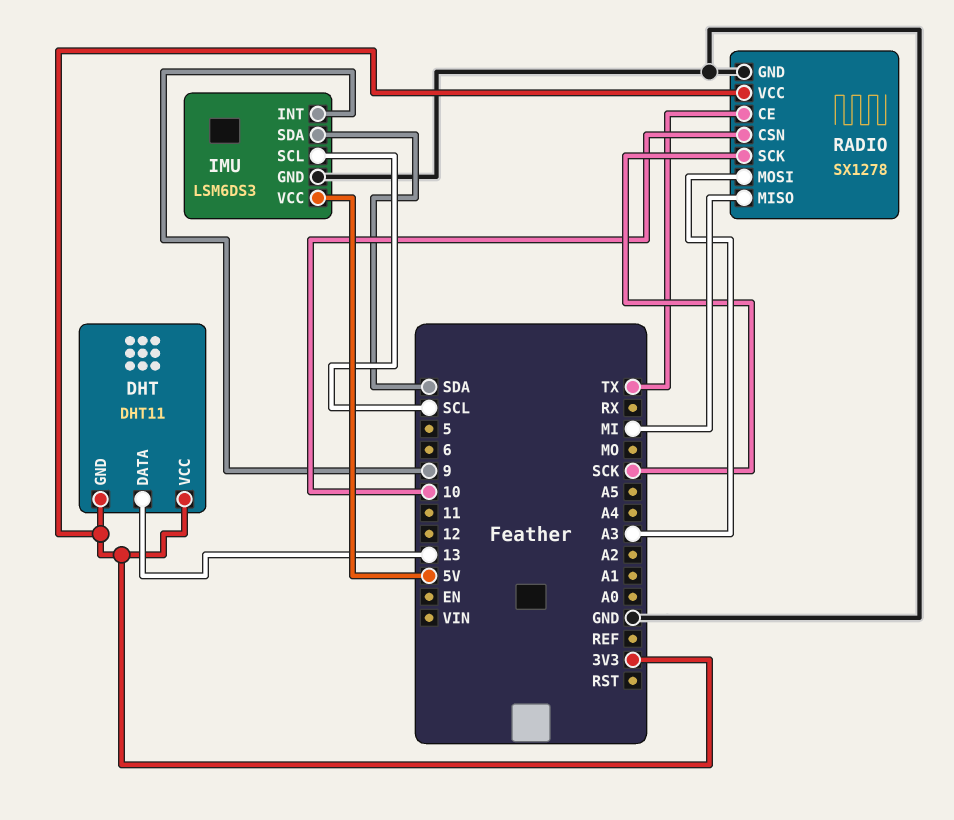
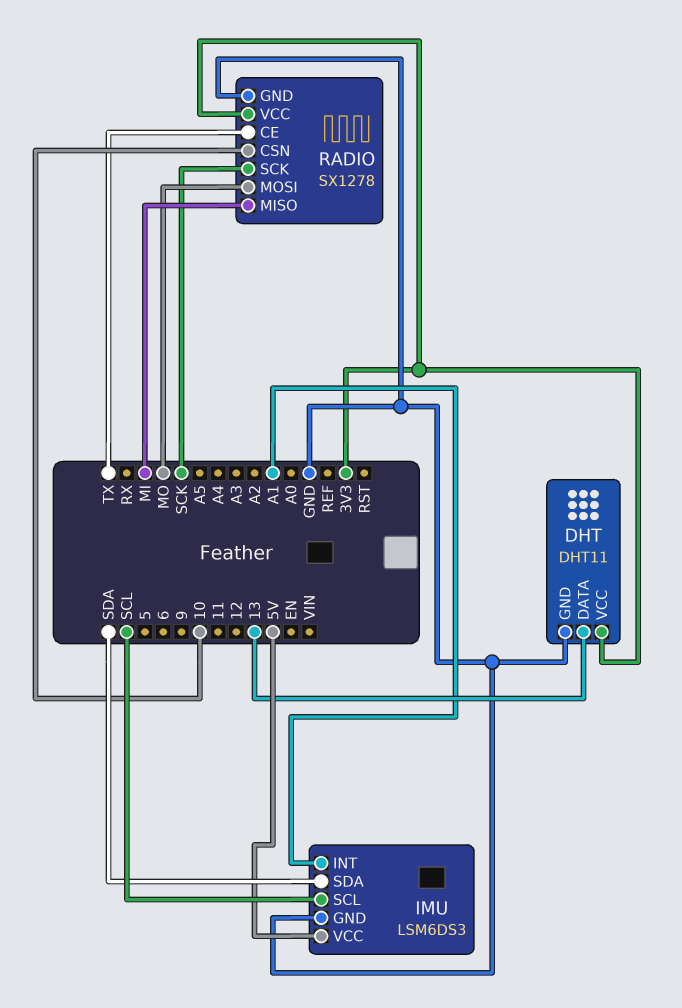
DHT pin GND: 3V3 -> GND
IMU pin INT: 9 -> A1
RADIO pin MOSI: A3 -> MO

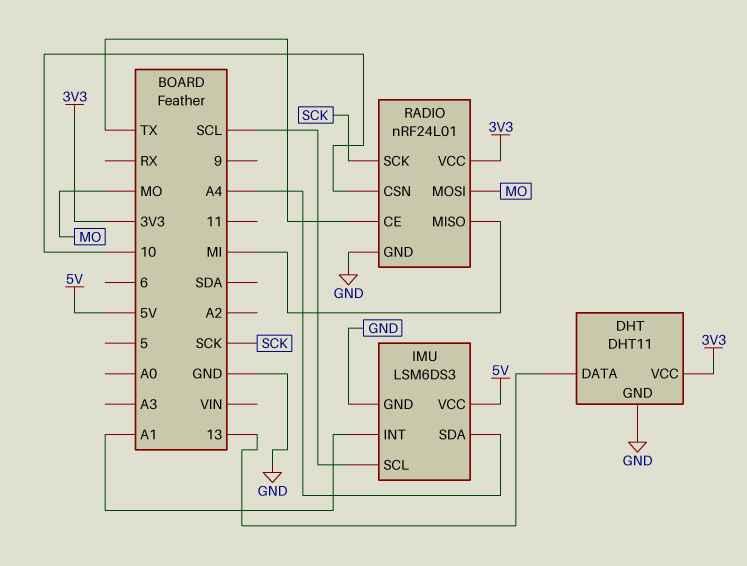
IMU pin SDA: SDA -> A4
RADIO: SX1278 -> nRF24L01

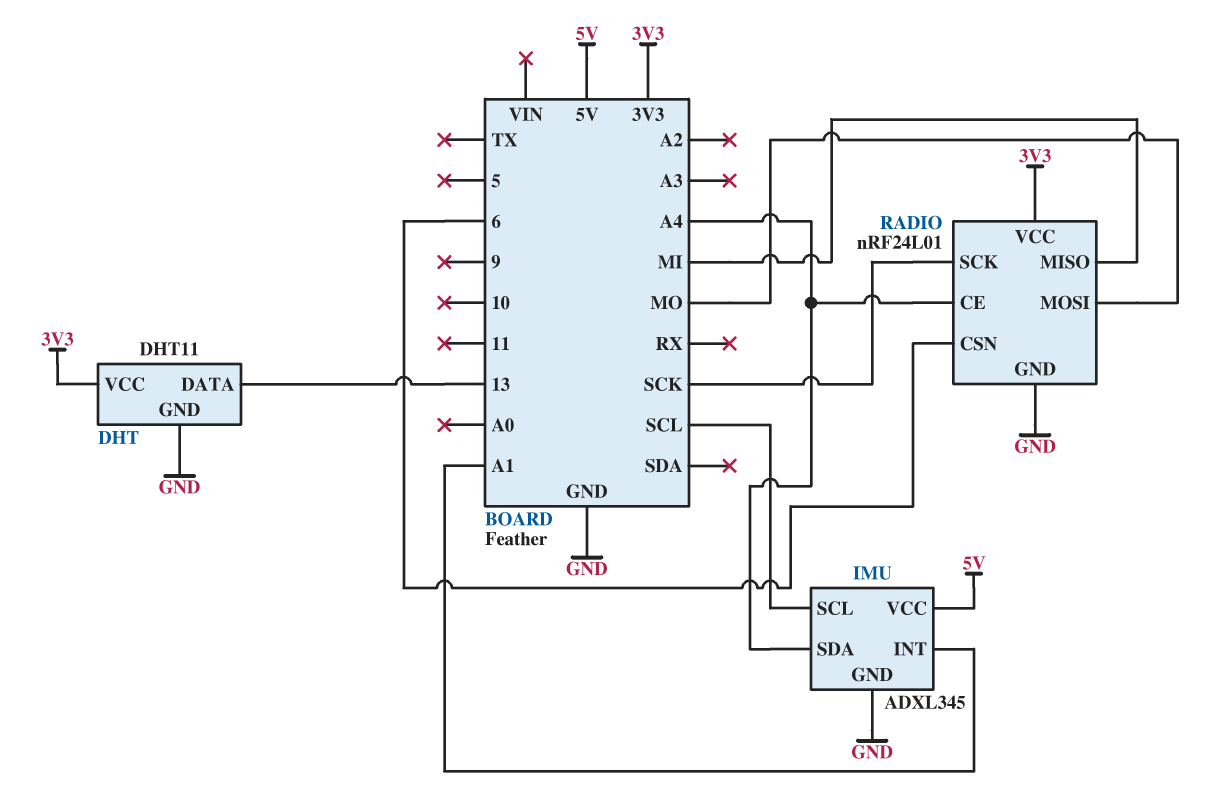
IMU: LSM6DS3 -> ADXL345
RADIO pin CE: TX -> A4
RADIO pin CSN: 10 -> 6

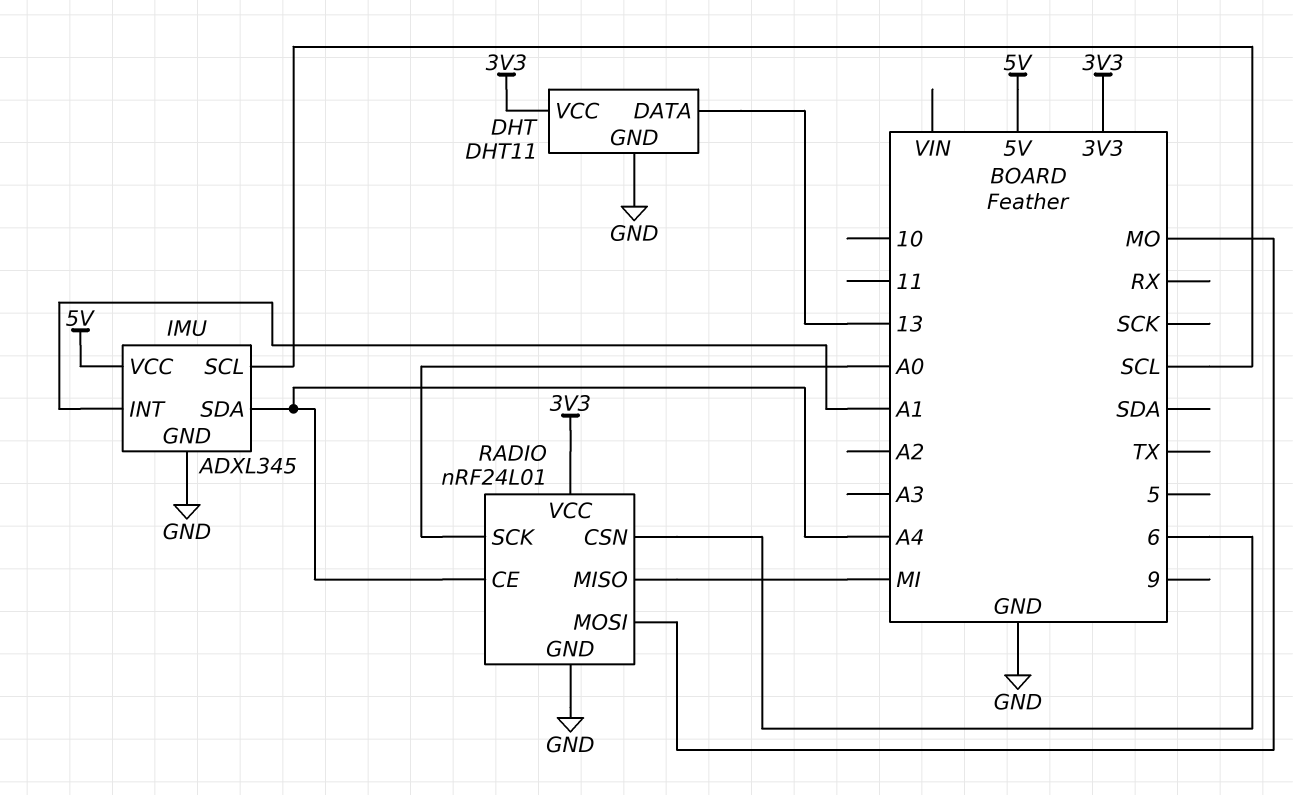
RADIO pin SCK: SCK -> A0

